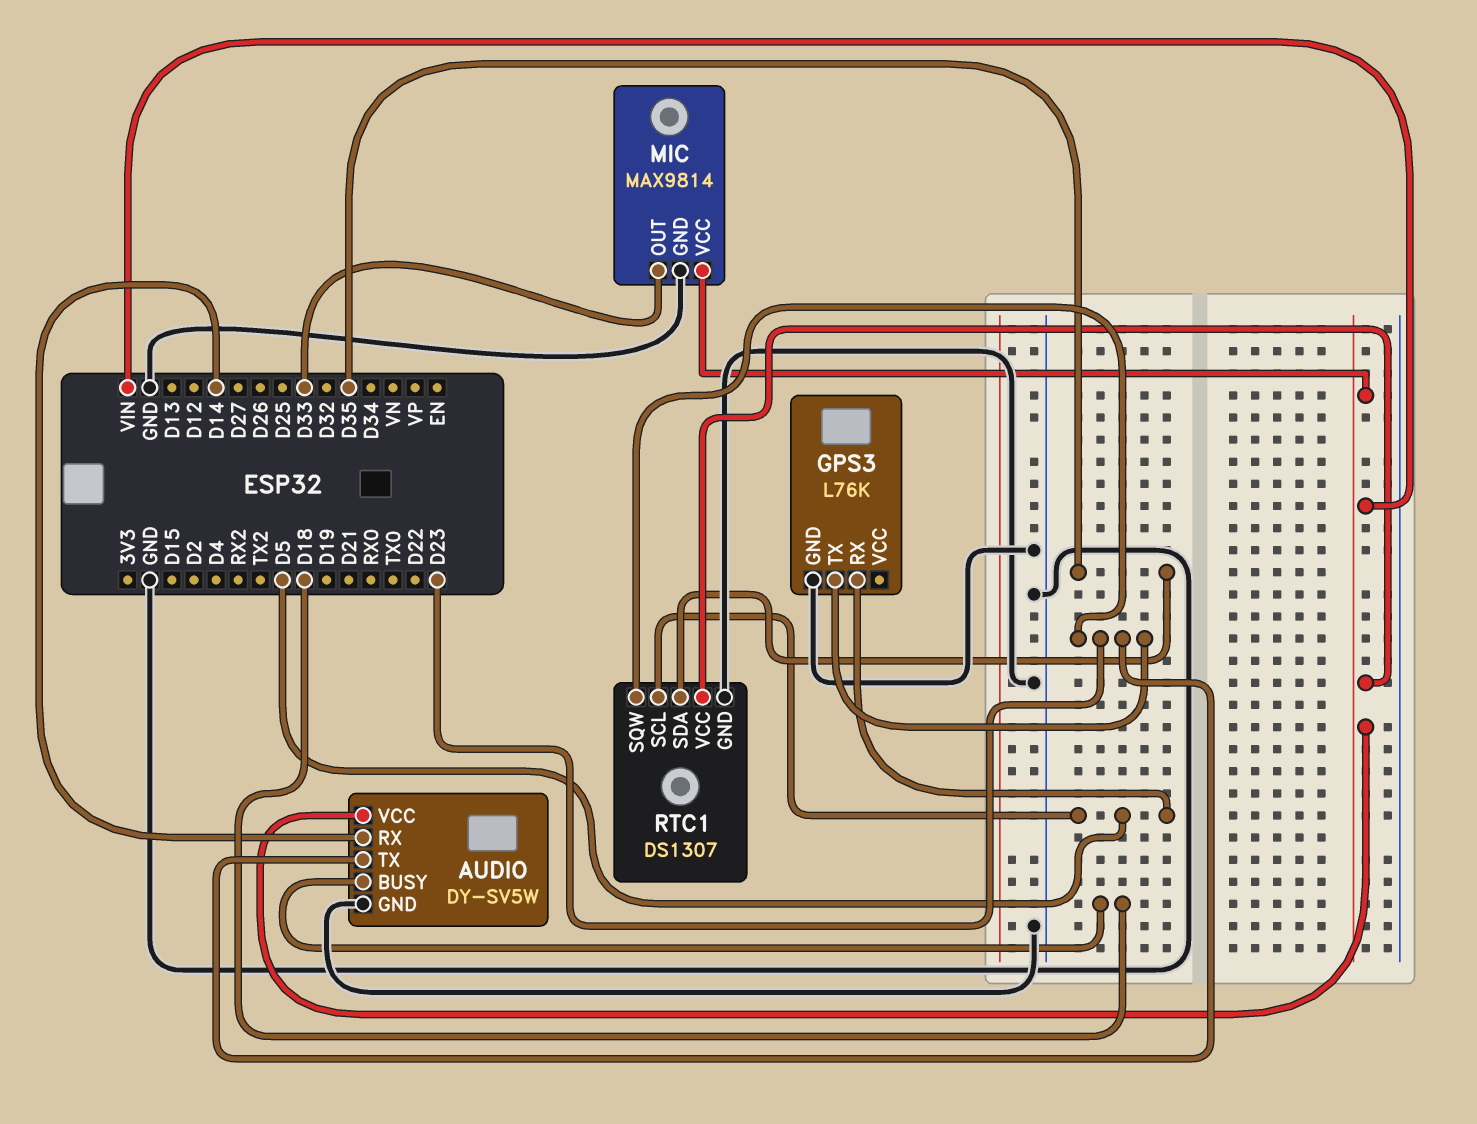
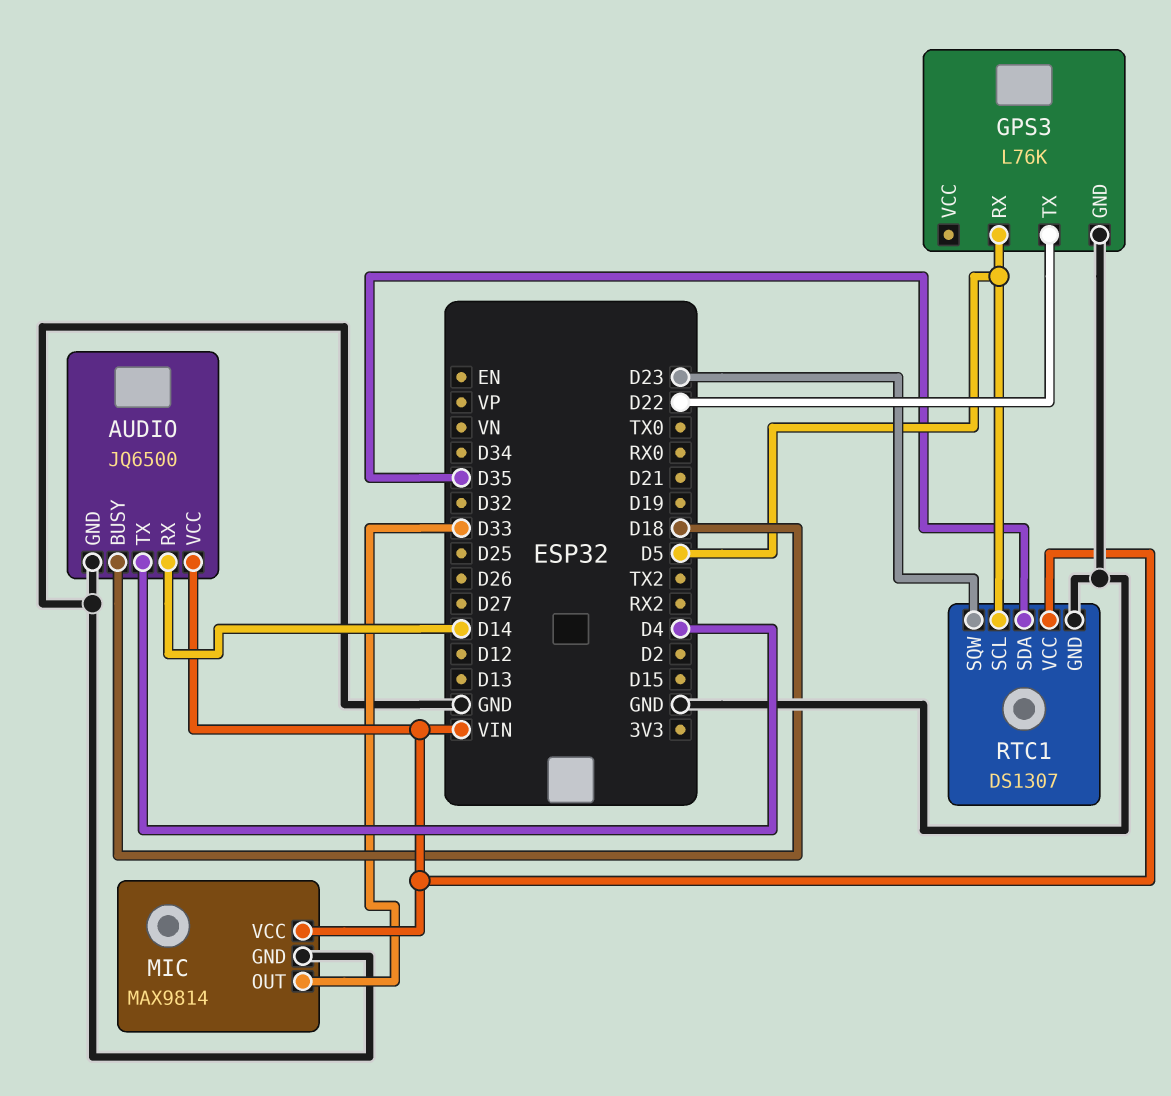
AUDIO: DY-SV5W -> JQ6500
AUDIO pin TX: D23 -> D4
GPS3 pin TX: D23 -> D22

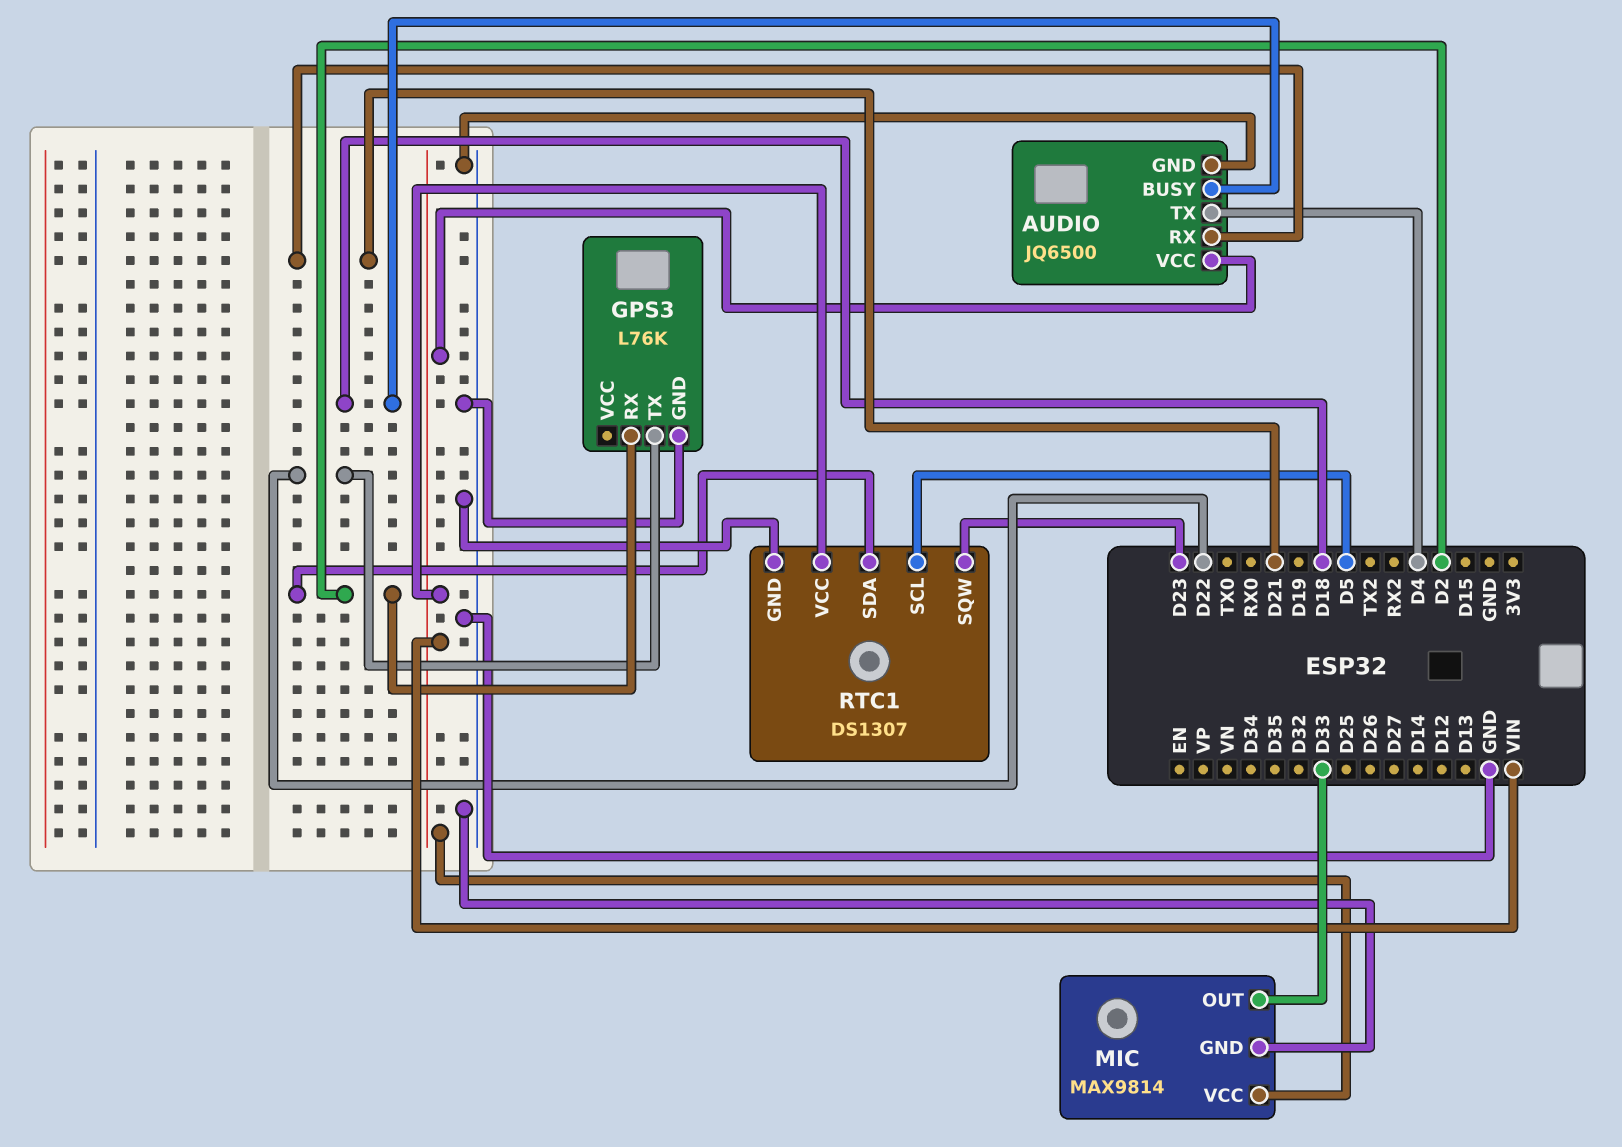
AUDIO pin RX: D14 -> D21
GPS3 pin RX: D5 -> D2
RTC1 pin SDA: D35 -> D2

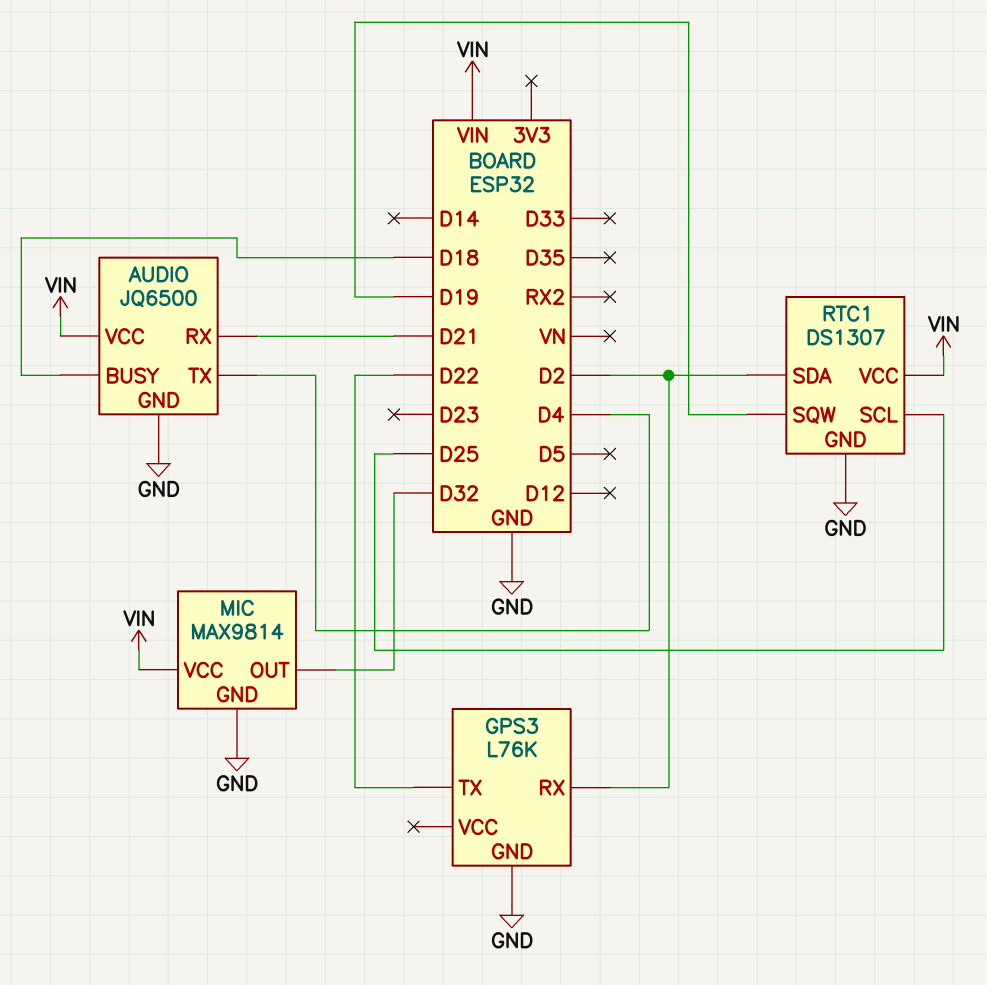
MIC pin OUT: D33 -> D32
RTC1 pin SCL: D5 -> D25
RTC1 pin SQW: D23 -> D19

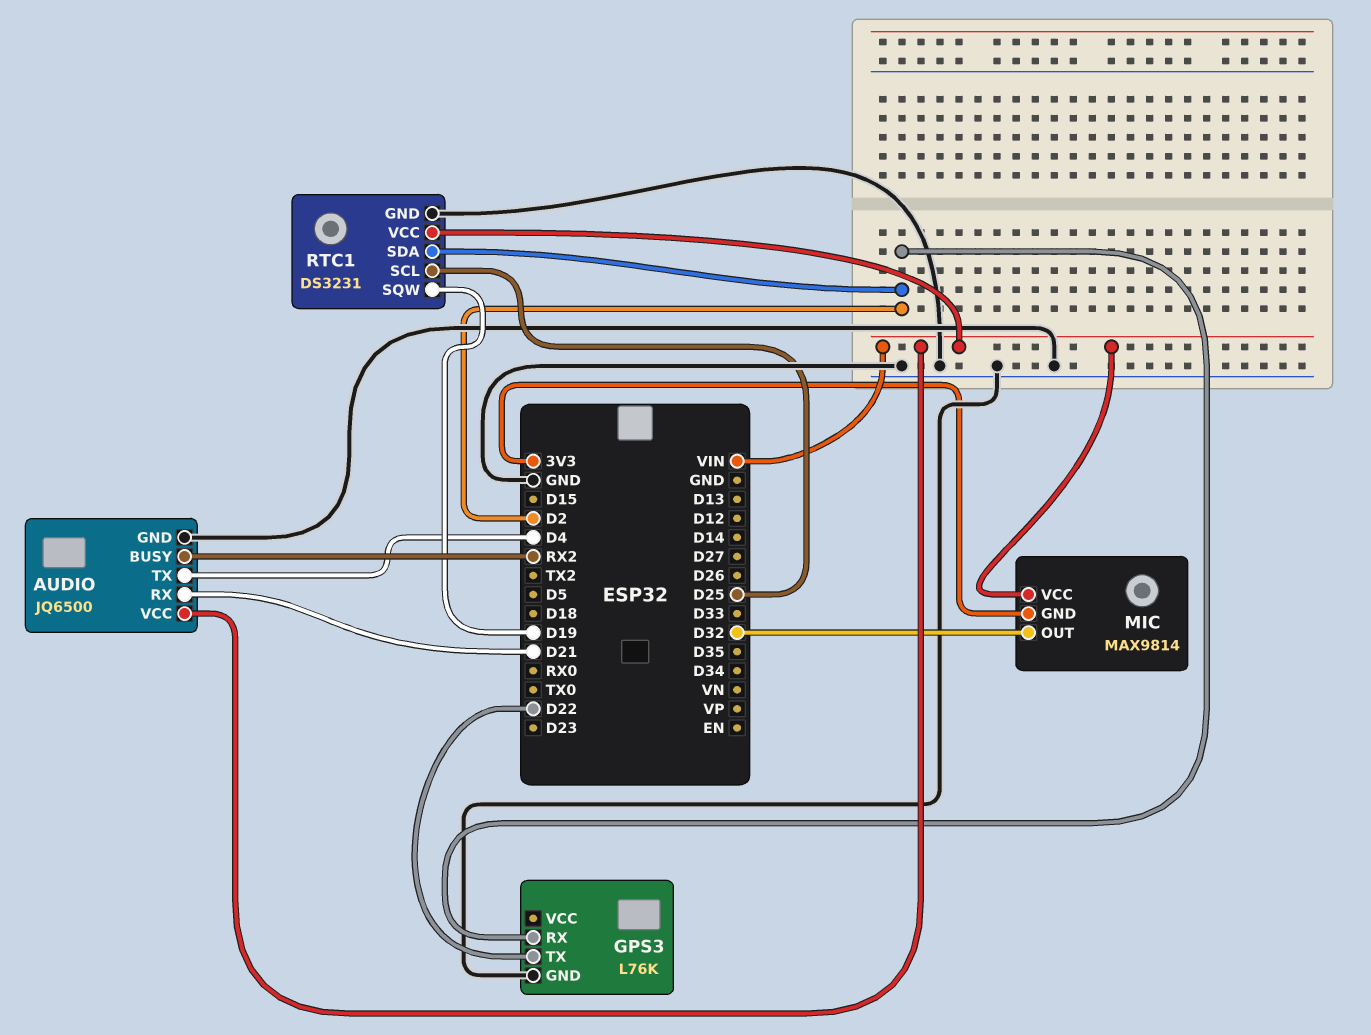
AUDIO pin BUSY: D18 -> RX2
MIC pin GND: GND -> 3V3
RTC1: DS1307 -> DS3231

